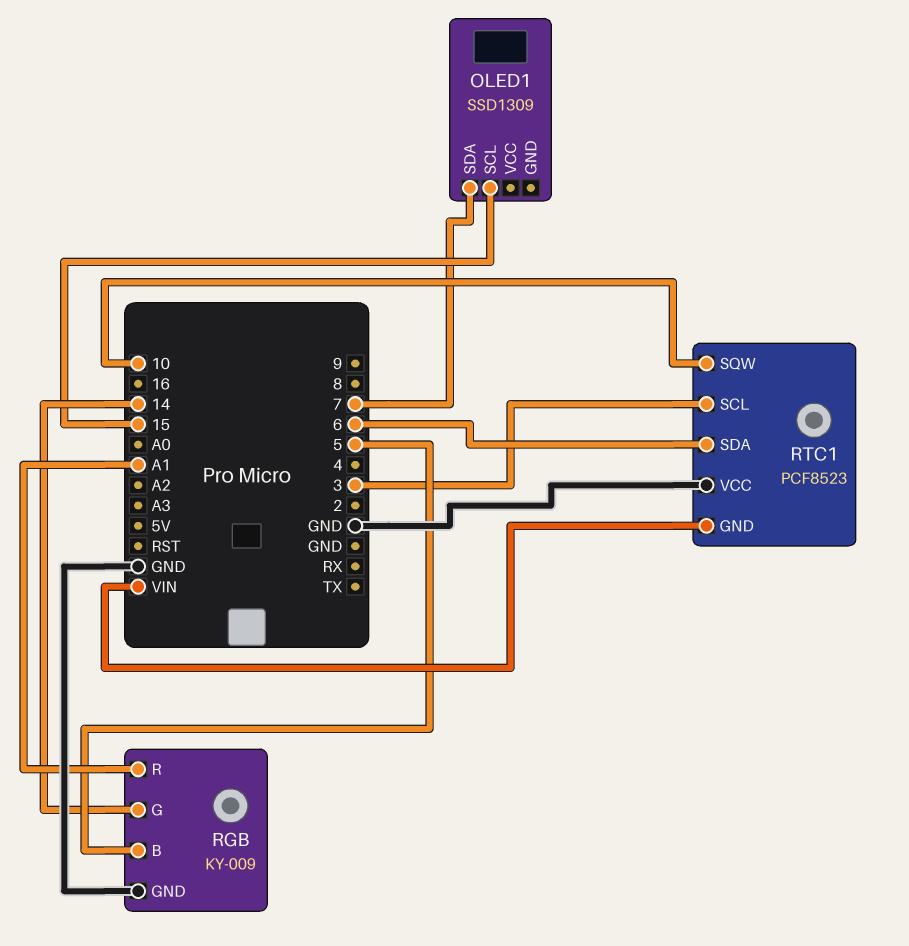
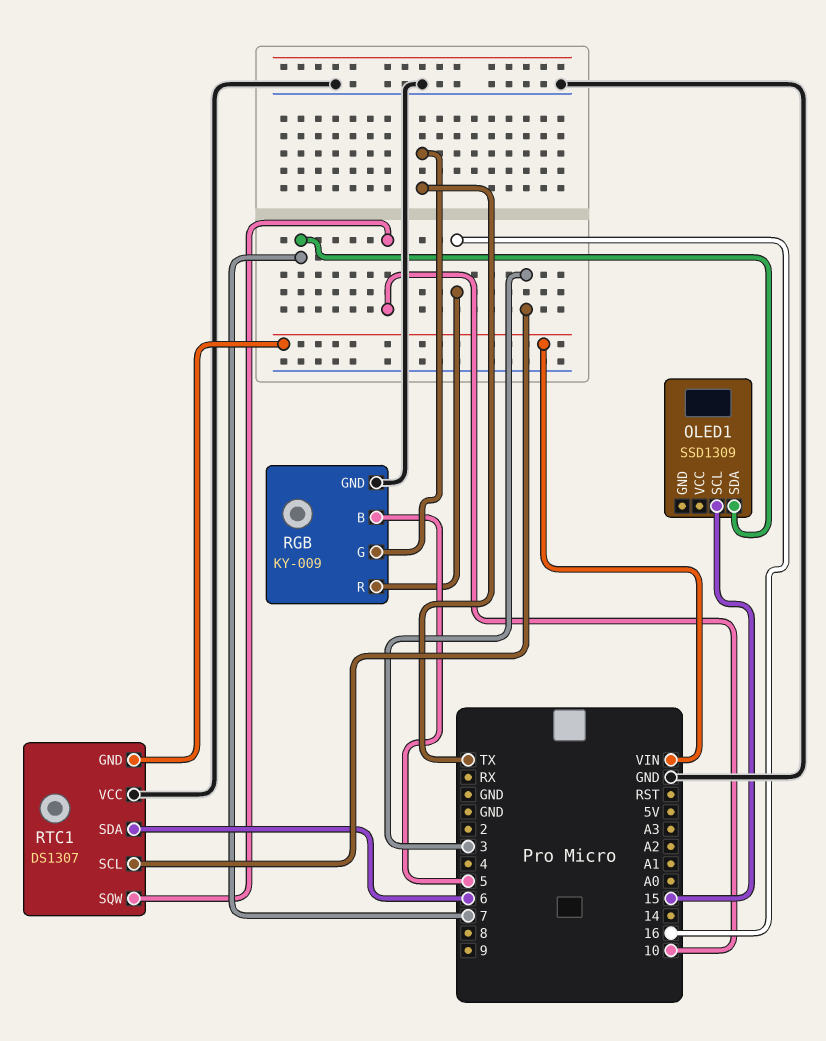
RGB pin G: 14 -> TX
RGB pin R: A1 -> 16
RTC1: PCF8523 -> DS1307

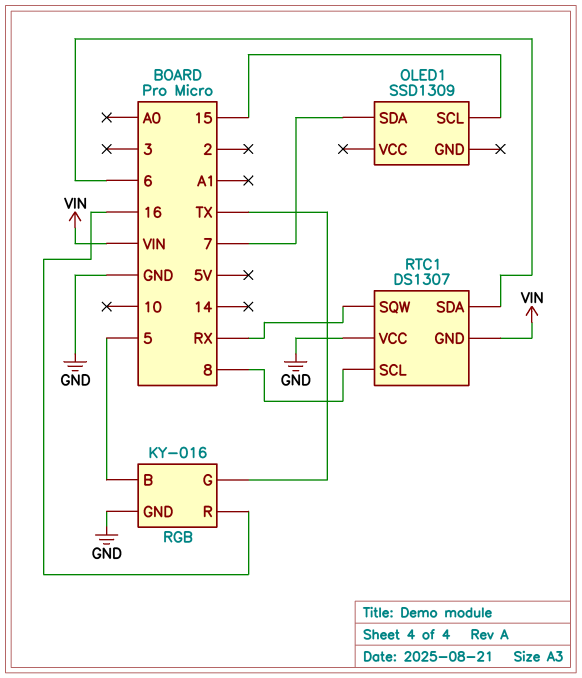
RGB: KY-009 -> KY-016
RTC1 pin SCL: 3 -> 8
RTC1 pin SQW: 10 -> RX

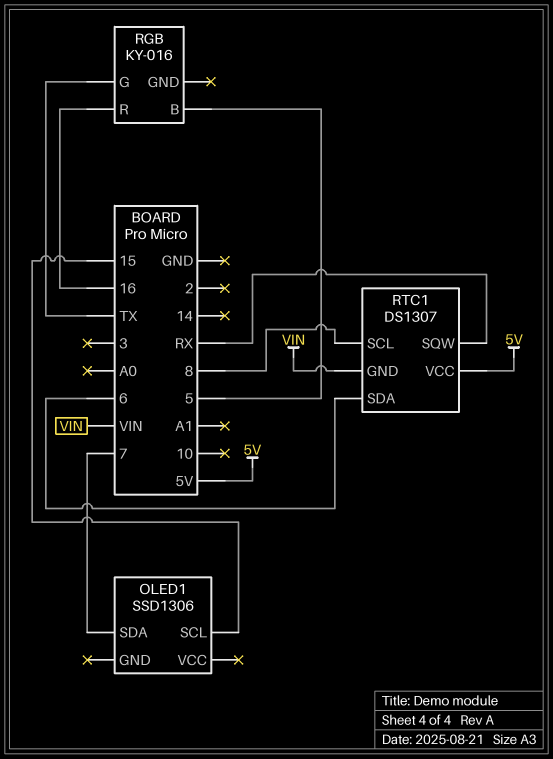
OLED1: SSD1309 -> SSD1306
RGB pin GND: GND -> none
RTC1 pin VCC: GND -> 5V

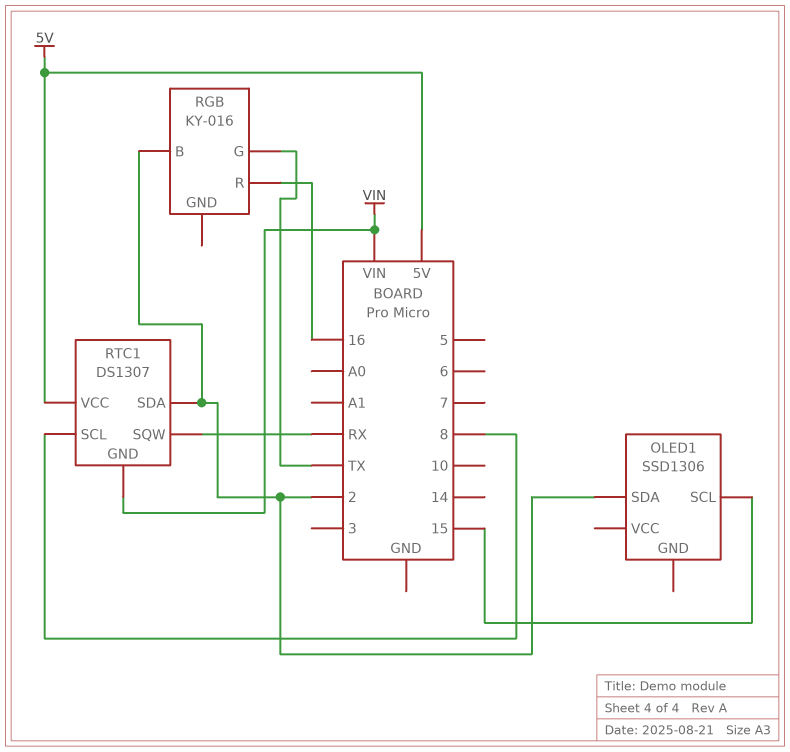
OLED1 pin SDA: 7 -> 2
RGB pin B: 5 -> 2
RTC1 pin SDA: 6 -> 2

